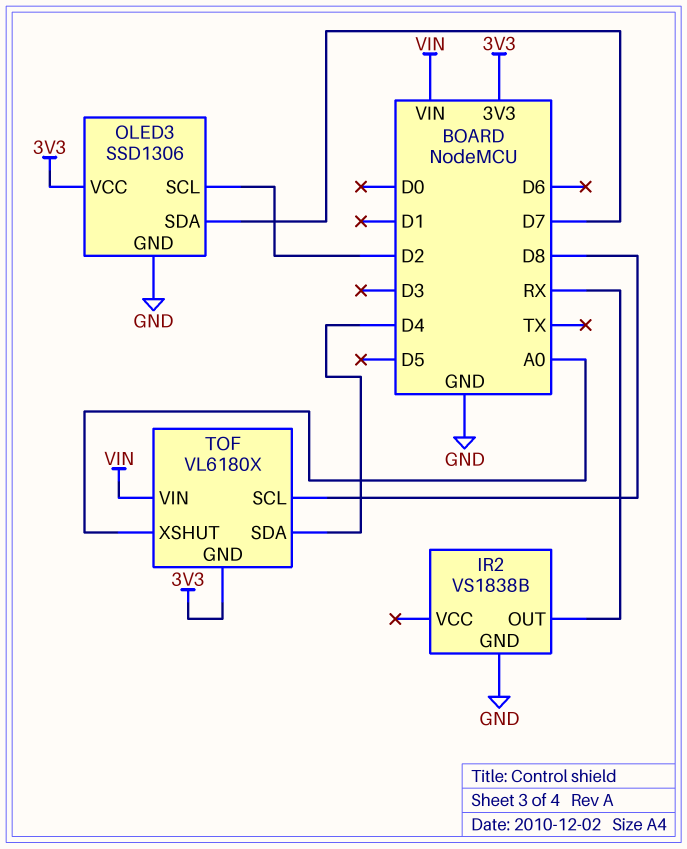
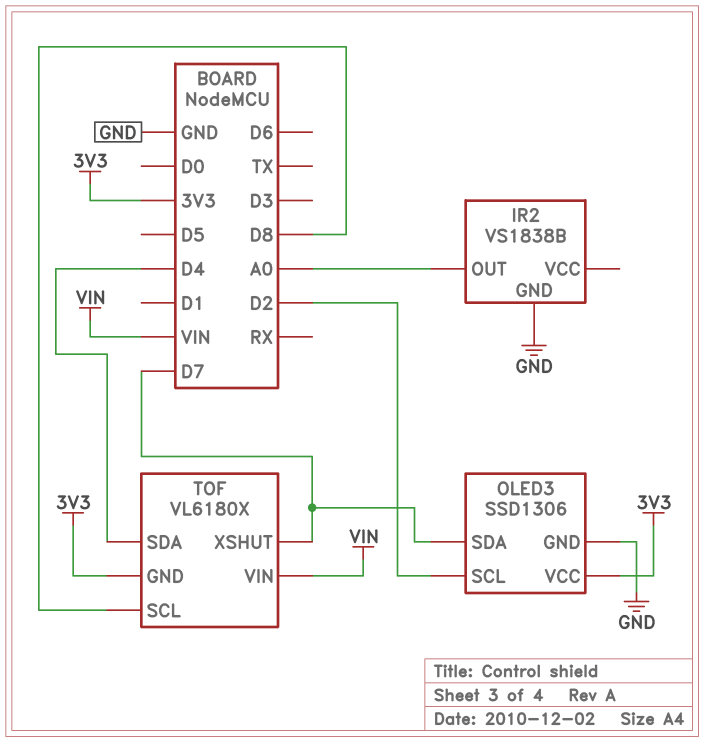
IR2 pin OUT: RX -> A0
TOF pin XSHUT: A0 -> D7

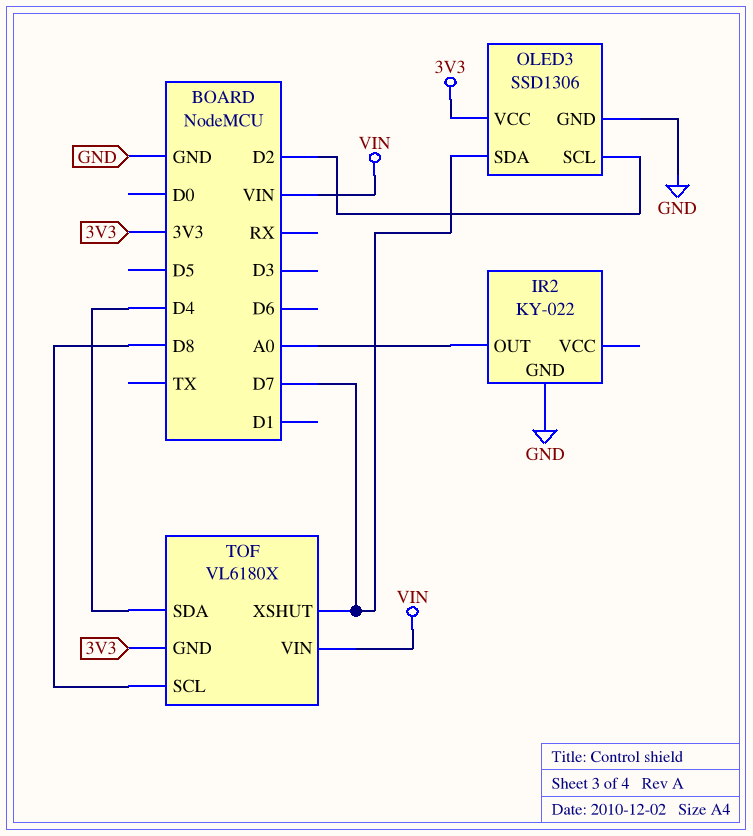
IR2: VS1838B -> KY-022

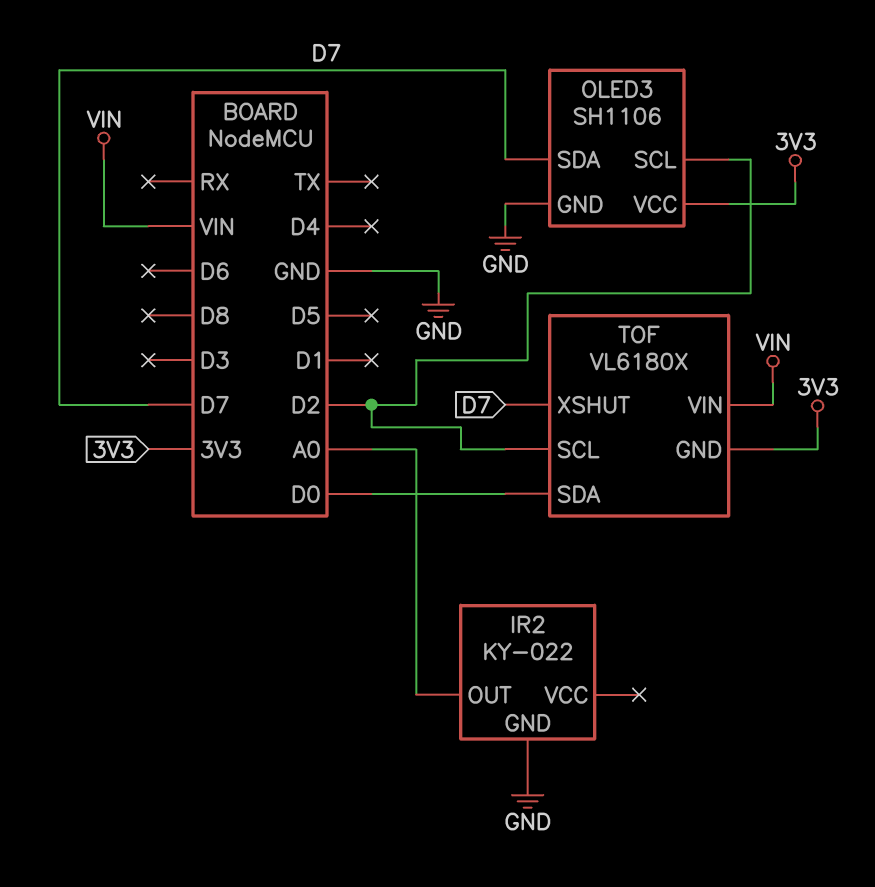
OLED3: SSD1306 -> SH1106
TOF pin SCL: D8 -> D2
TOF pin SDA: D4 -> D0

